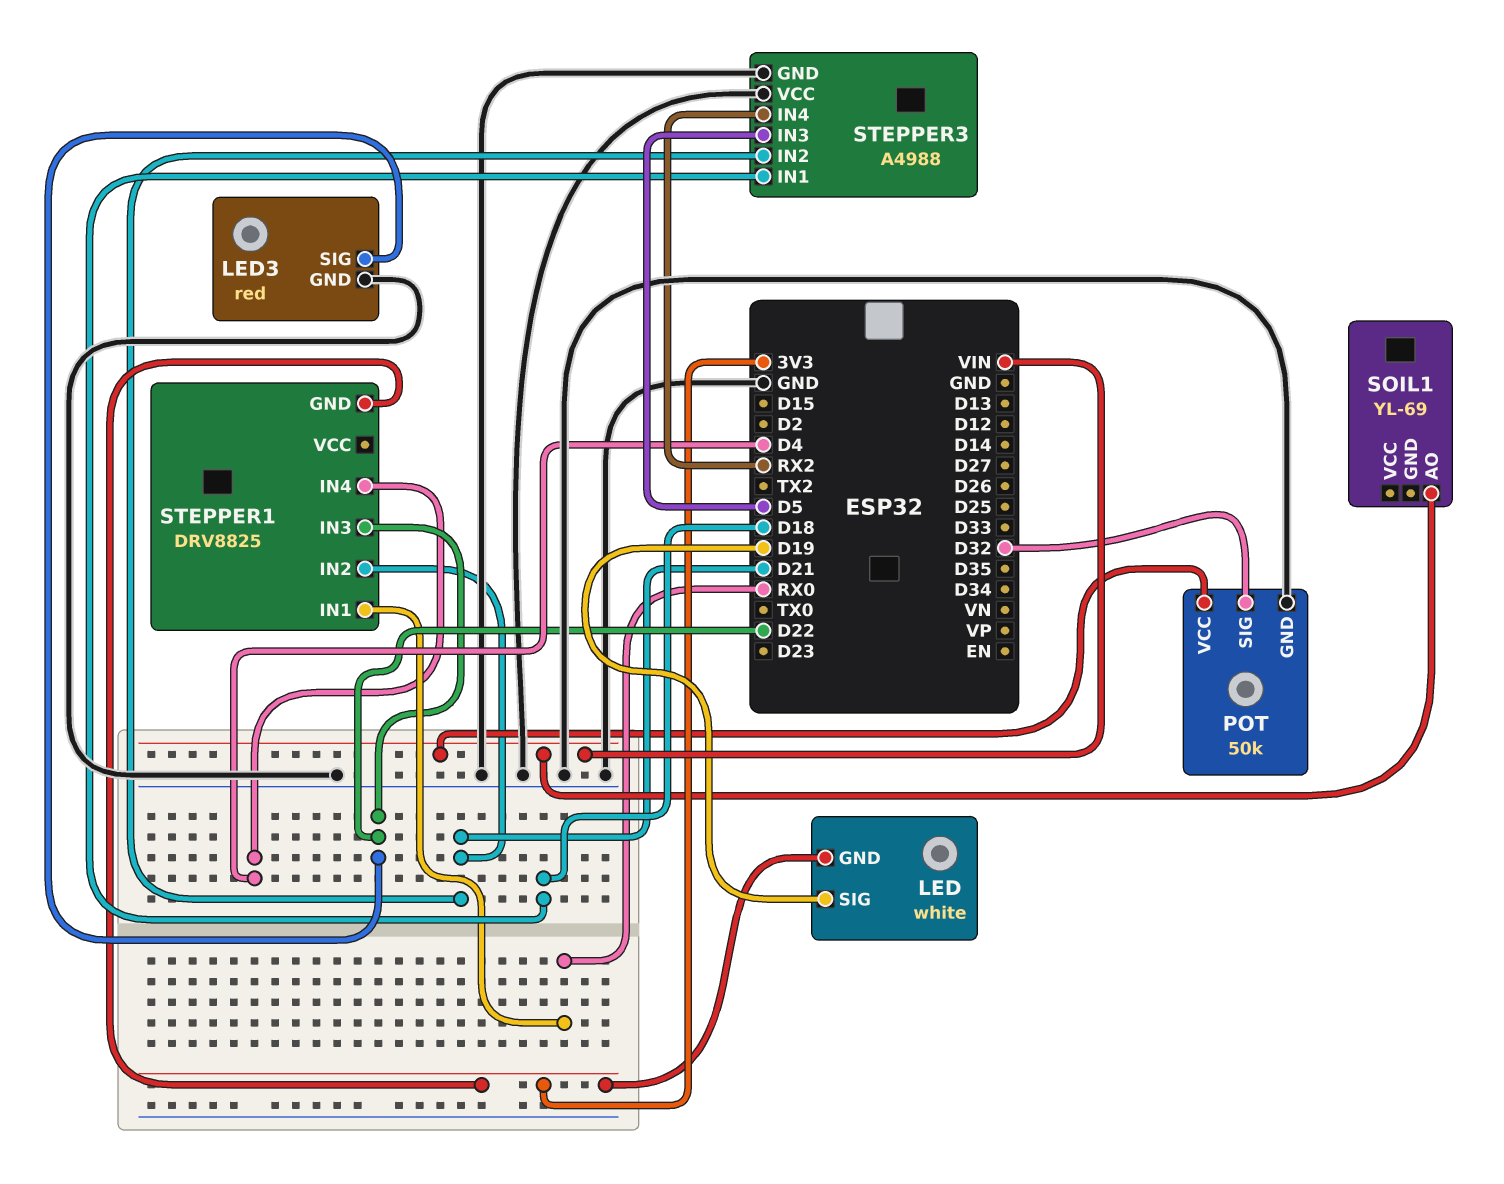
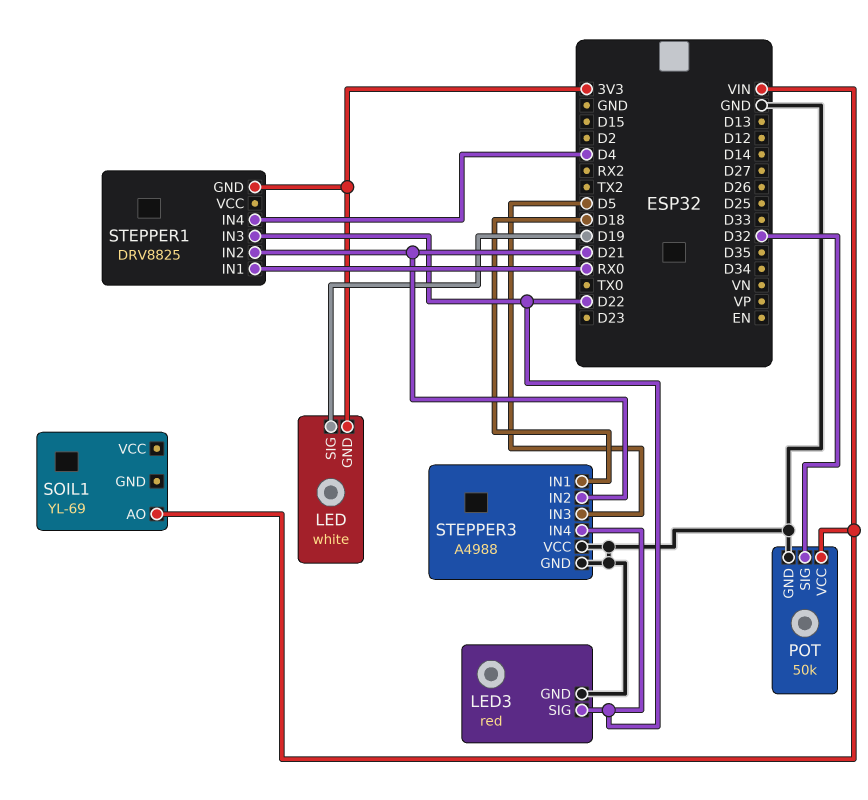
STEPPER3 pin IN4: RX2 -> D22

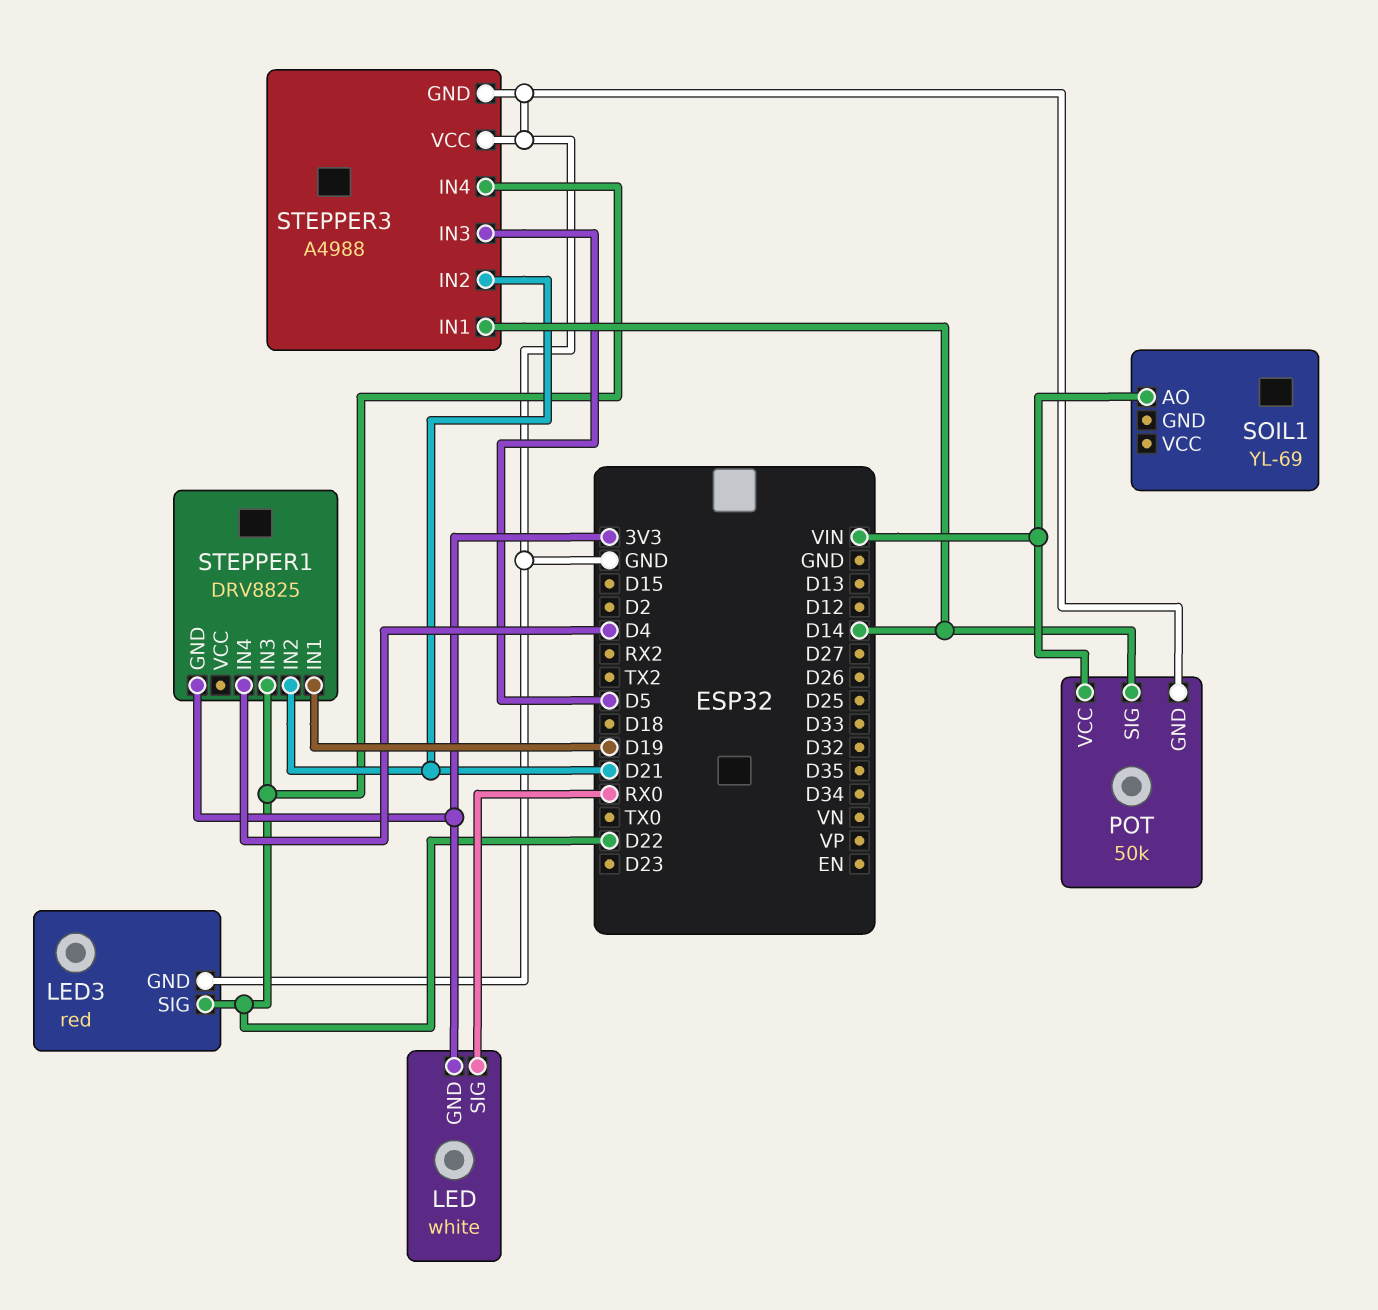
LED pin SIG: D19 -> RX0
POT pin SIG: D32 -> D14
STEPPER1 pin IN1: RX0 -> D19
STEPPER3 pin IN1: D18 -> D14

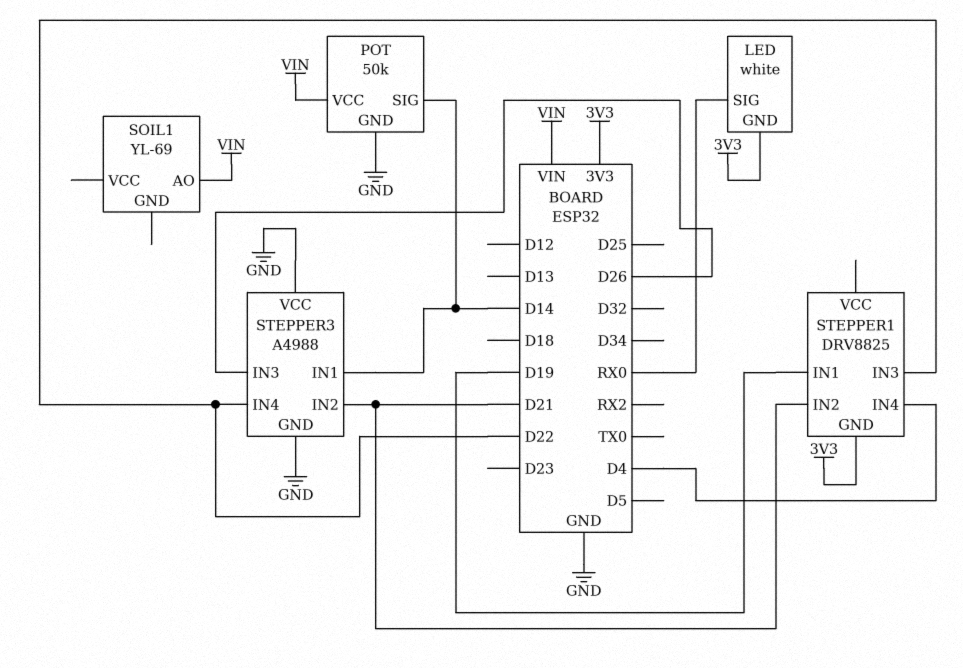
LED3: red -> none
LED3 pin GND: GND -> none
LED3 pin SIG: D22 -> none
STEPPER3 pin IN3: D5 -> D26

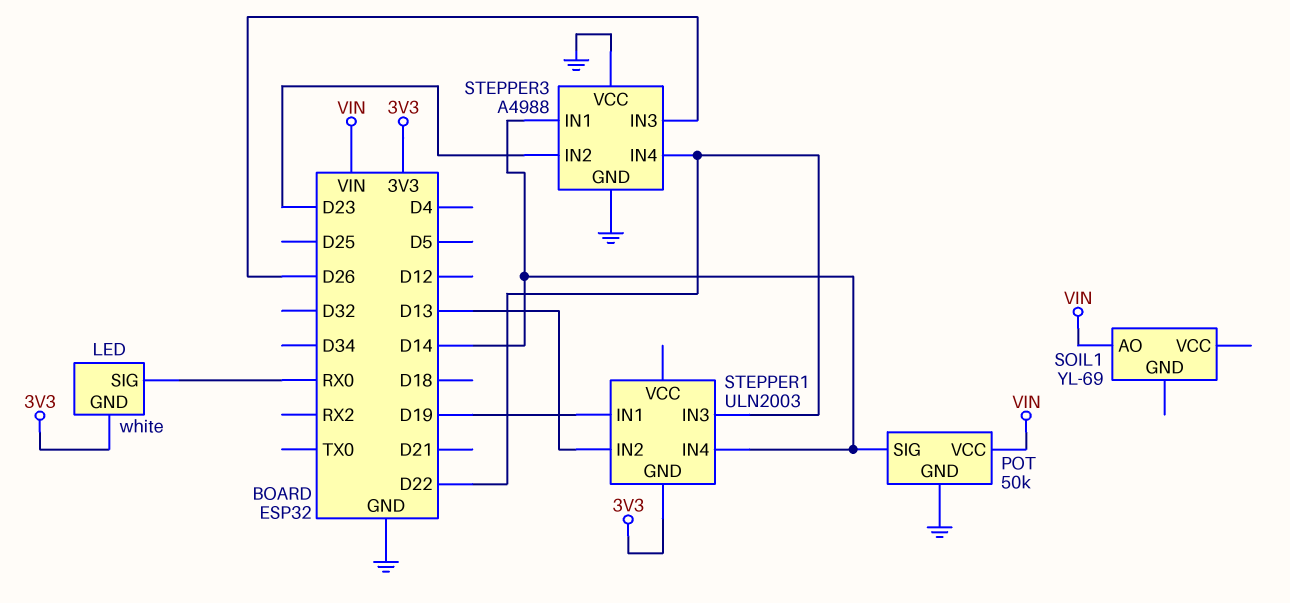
STEPPER1: DRV8825 -> ULN2003
STEPPER1 pin IN2: D21 -> D13
STEPPER1 pin IN4: D4 -> D14
STEPPER3 pin IN2: D21 -> D23

